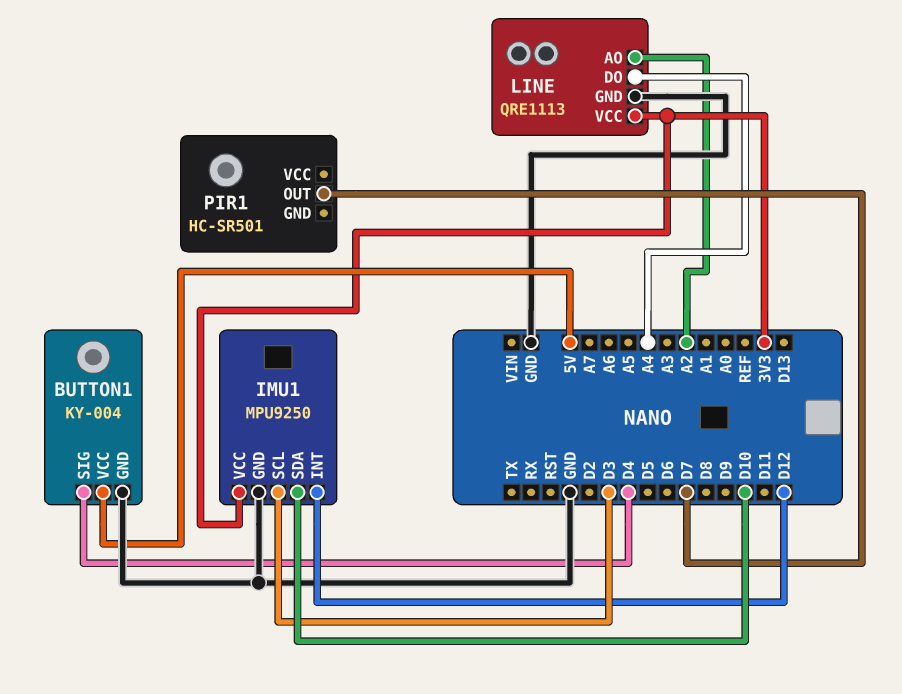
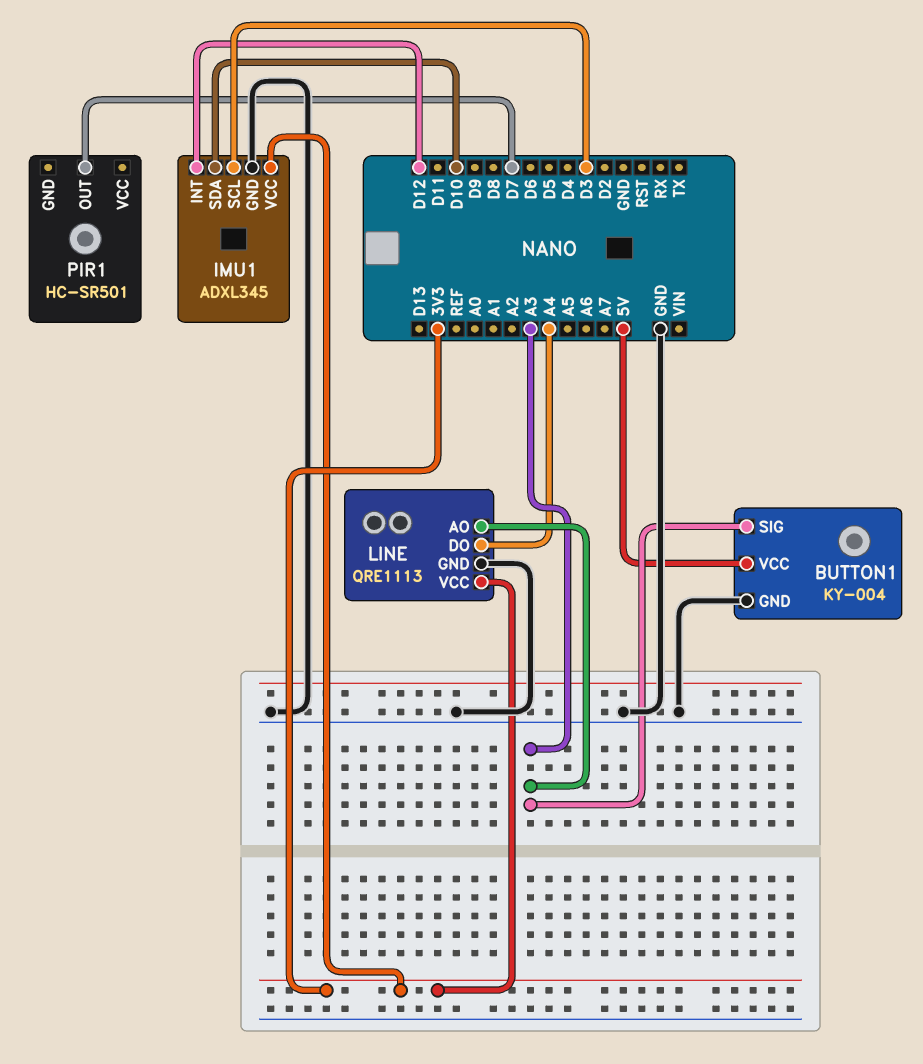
BUTTON1 pin SIG: D4 -> A3
IMU1: MPU9250 -> ADXL345
LINE pin AO: A2 -> A3

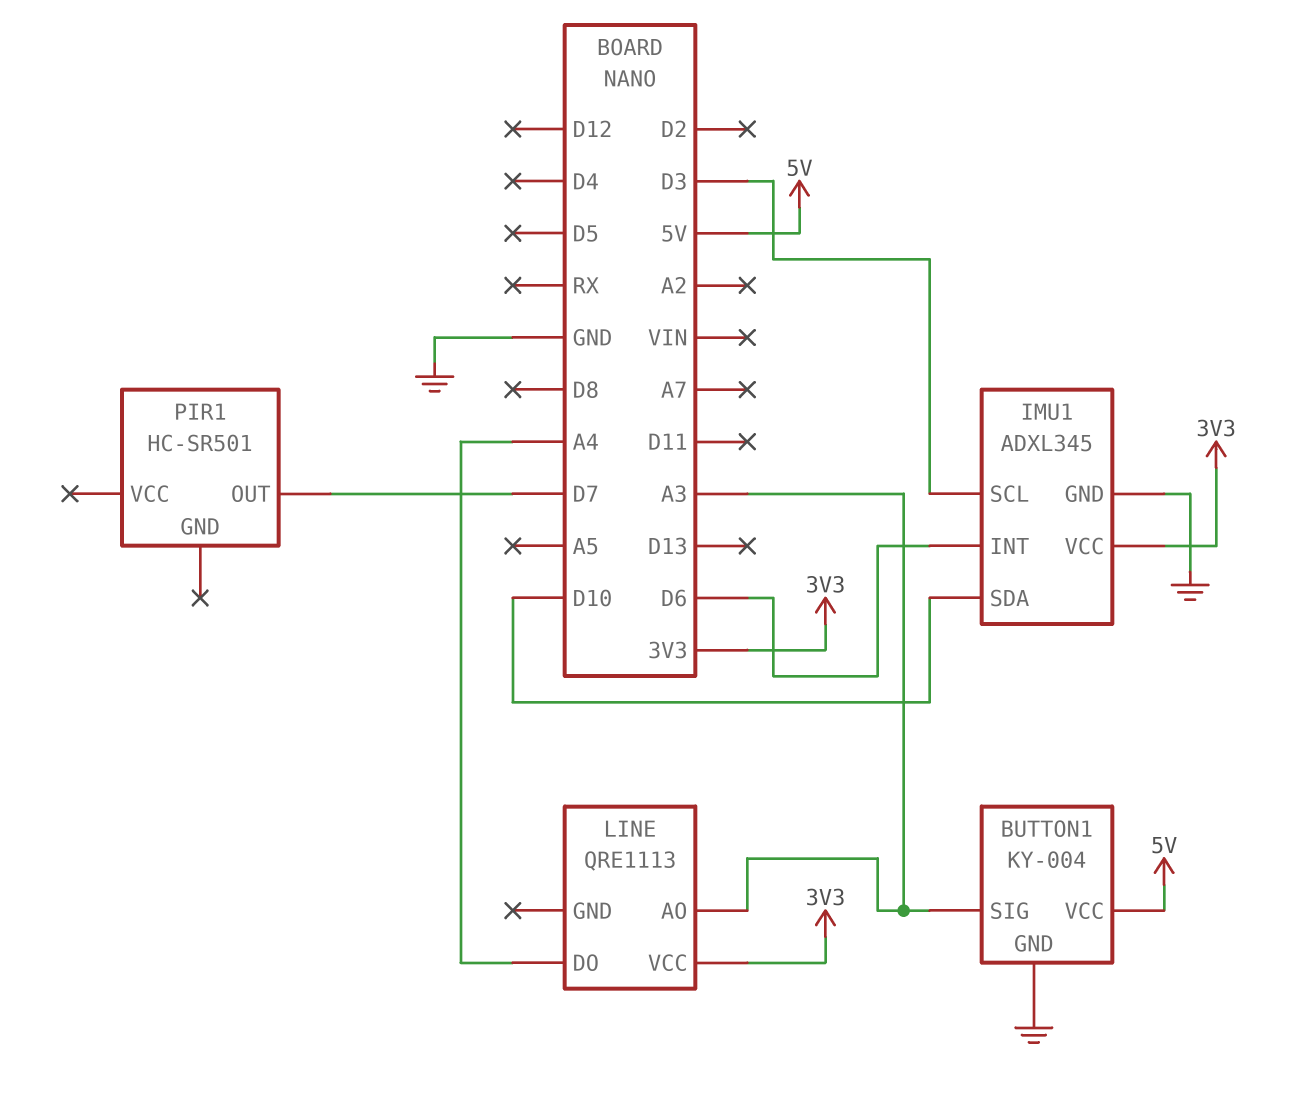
IMU1 pin INT: D12 -> D6
LINE pin GND: GND -> none

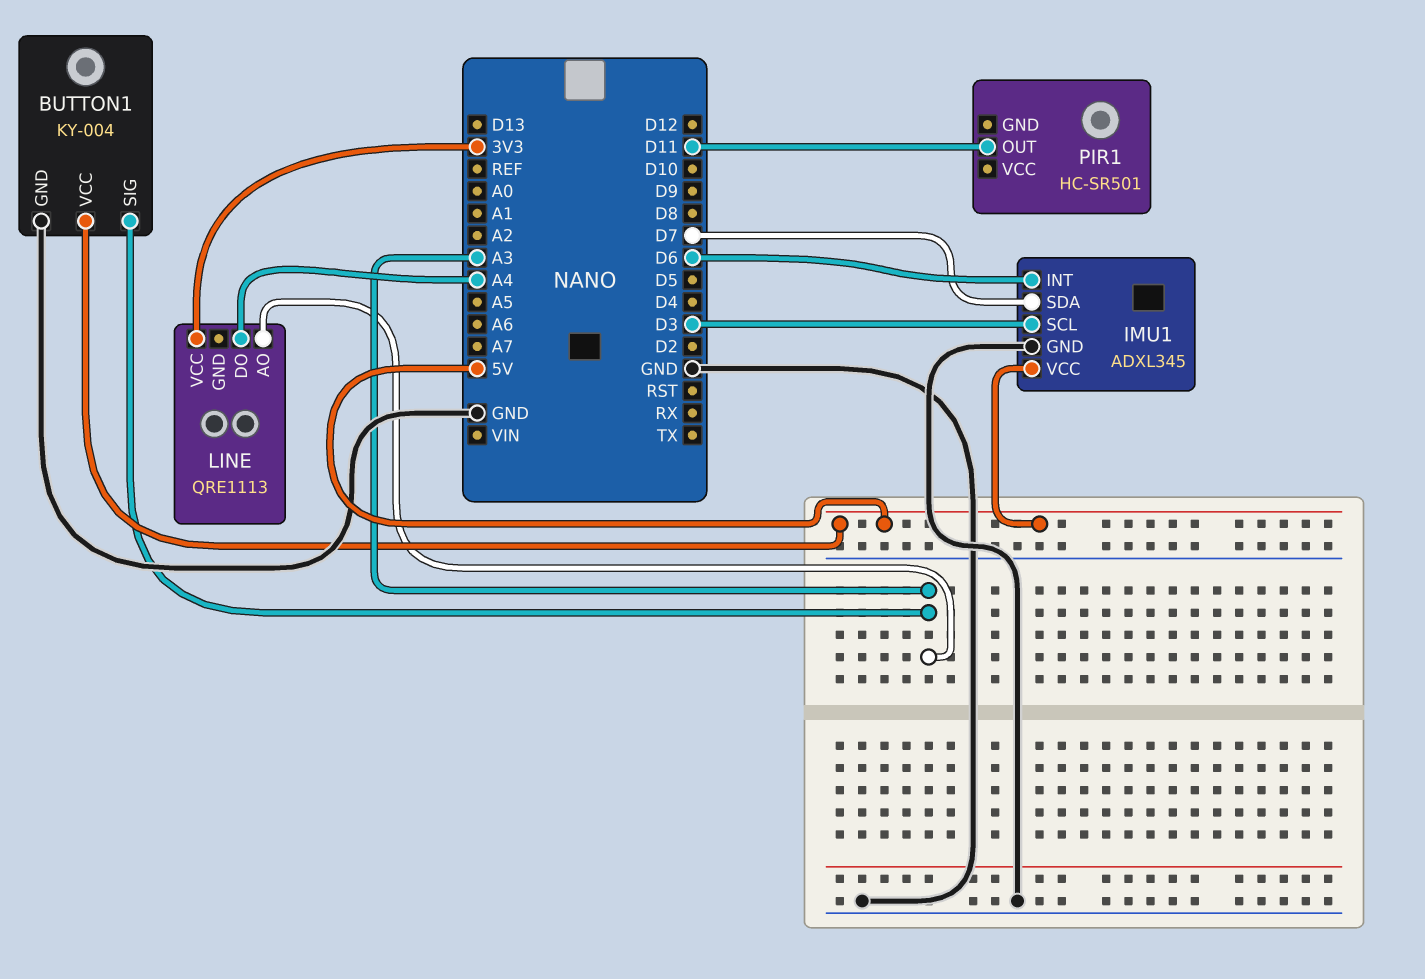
IMU1 pin SDA: D10 -> D7
IMU1 pin VCC: 3V3 -> 5V
PIR1 pin OUT: D7 -> D11

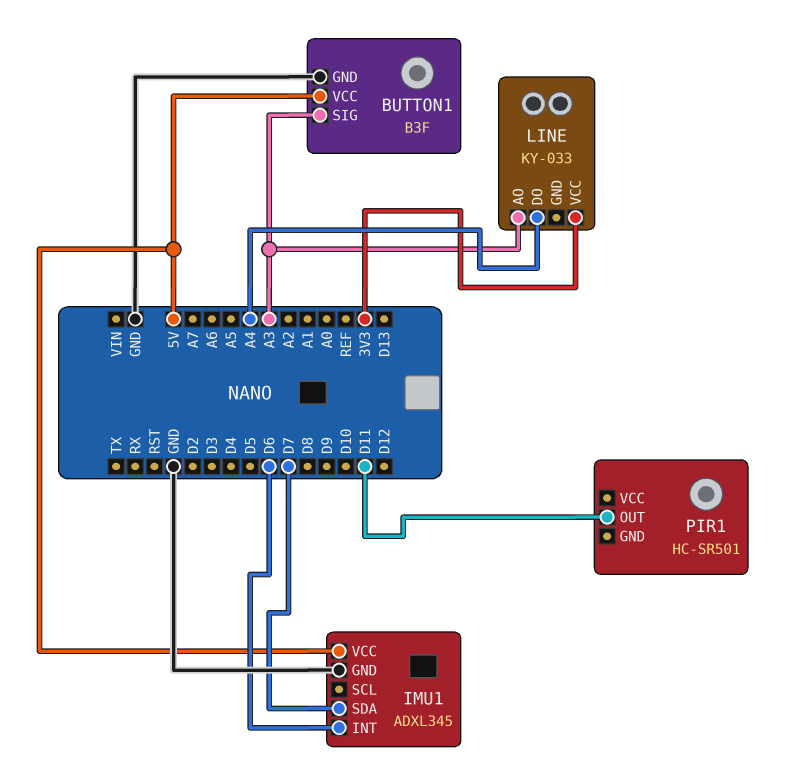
BUTTON1: KY-004 -> B3F
IMU1 pin SCL: D3 -> none
LINE: QRE1113 -> KY-033

